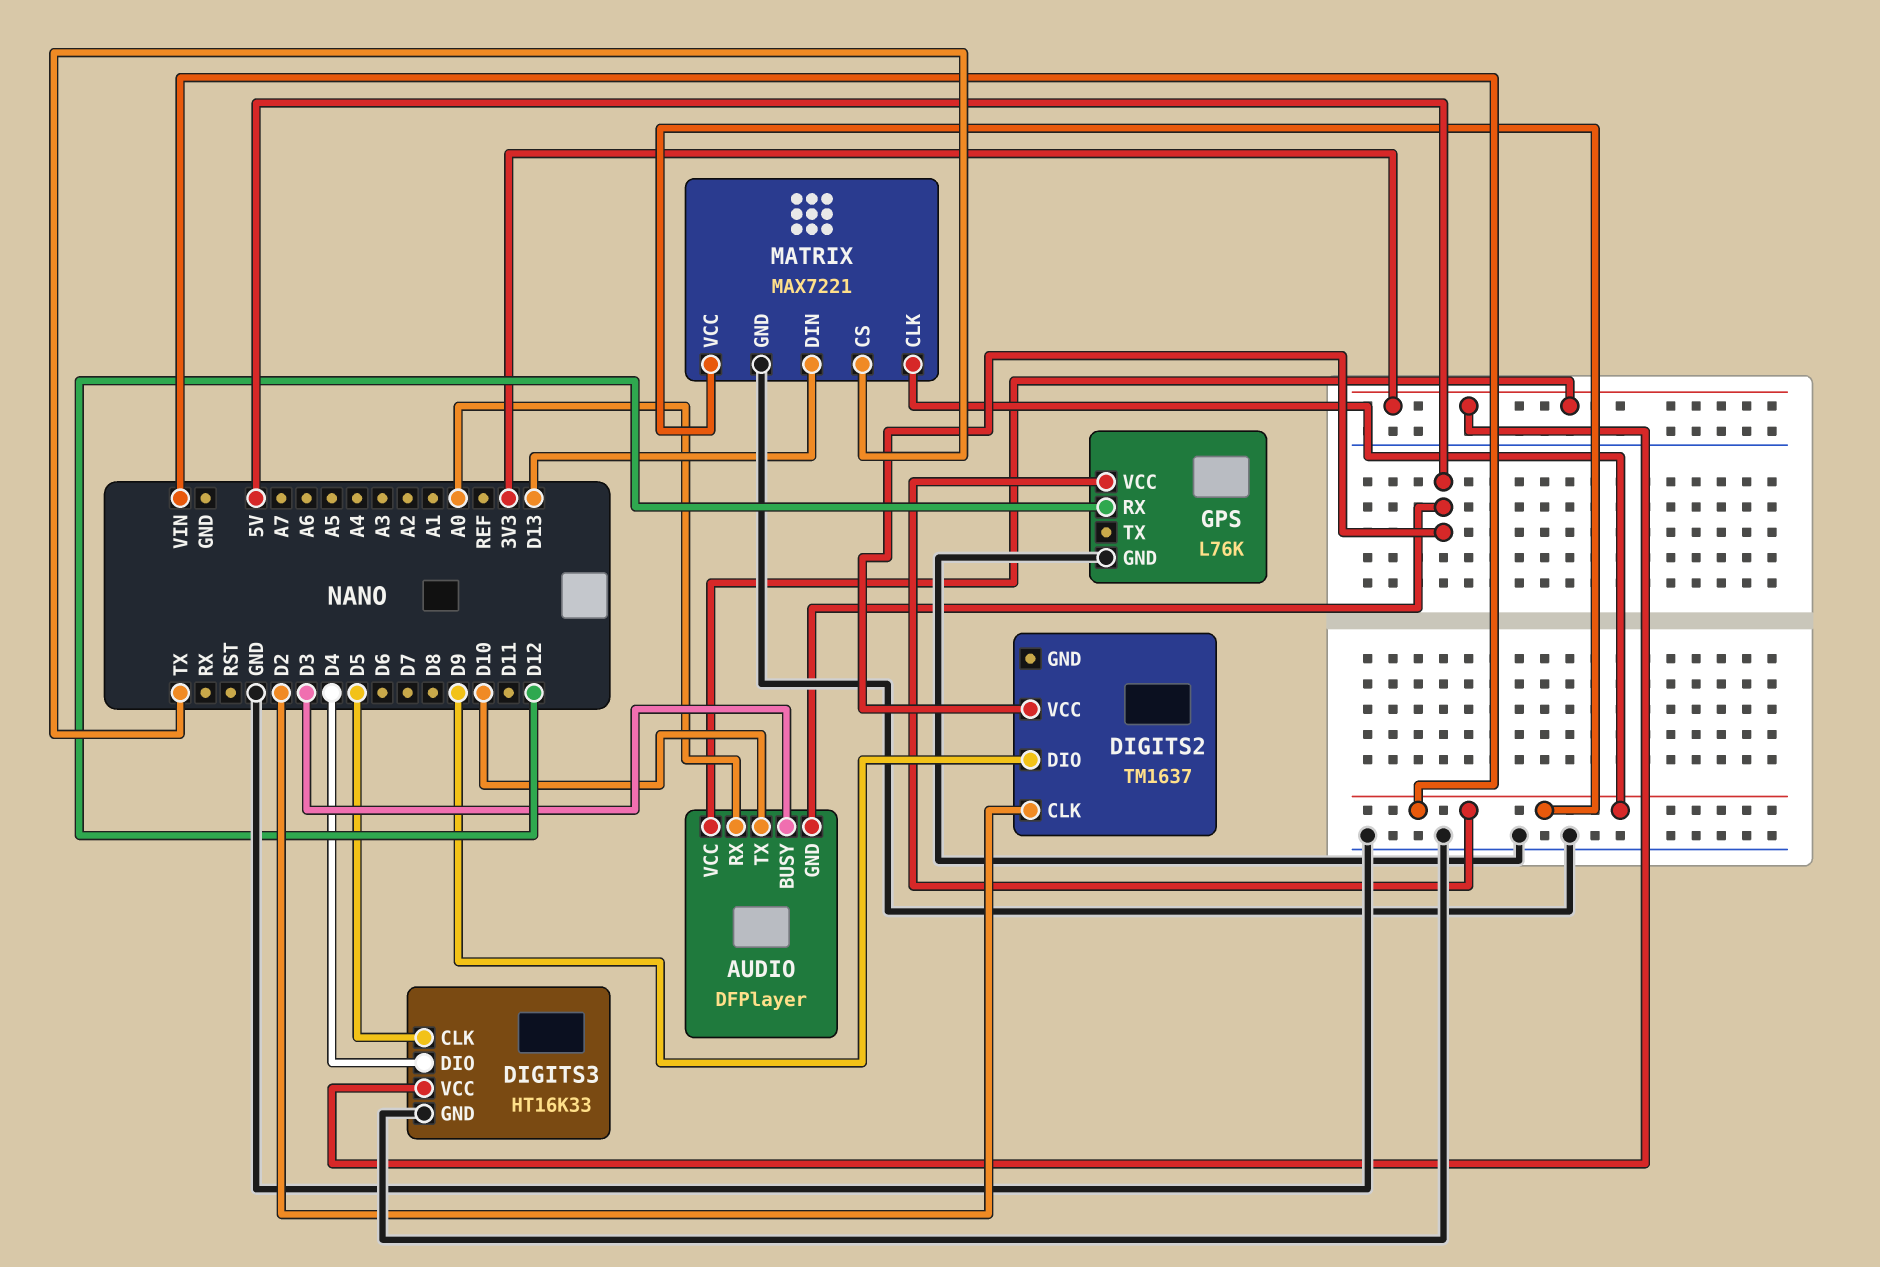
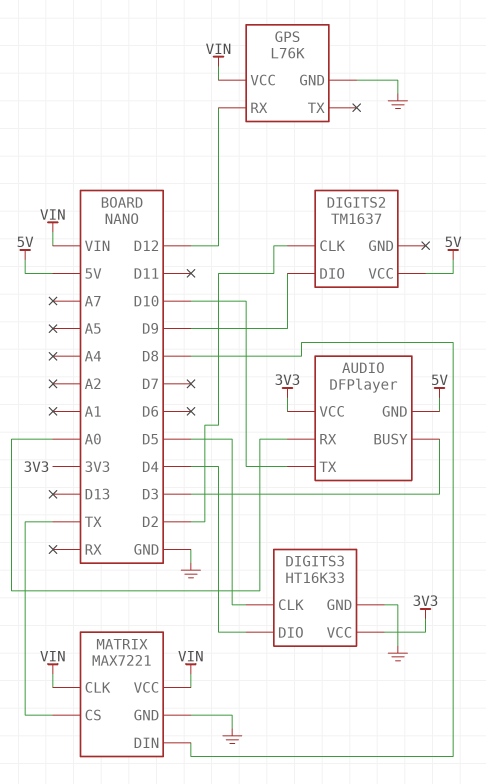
MATRIX pin DIN: D13 -> D8

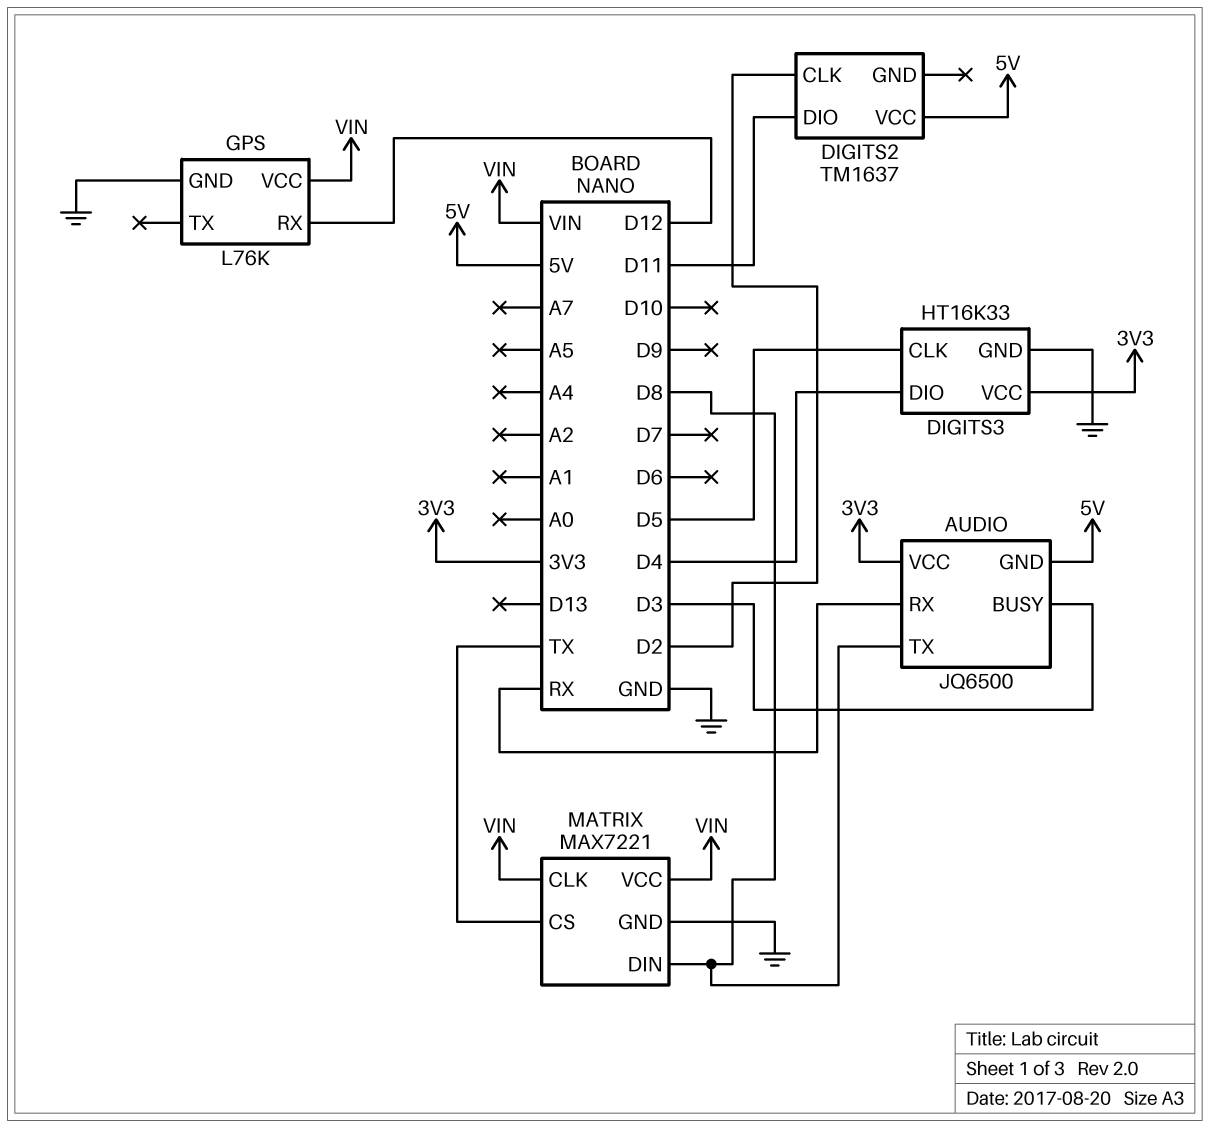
AUDIO: DFPlayer -> JQ6500
AUDIO pin RX: A0 -> RX
AUDIO pin TX: D10 -> D8
DIGITS2 pin DIO: D9 -> D11

